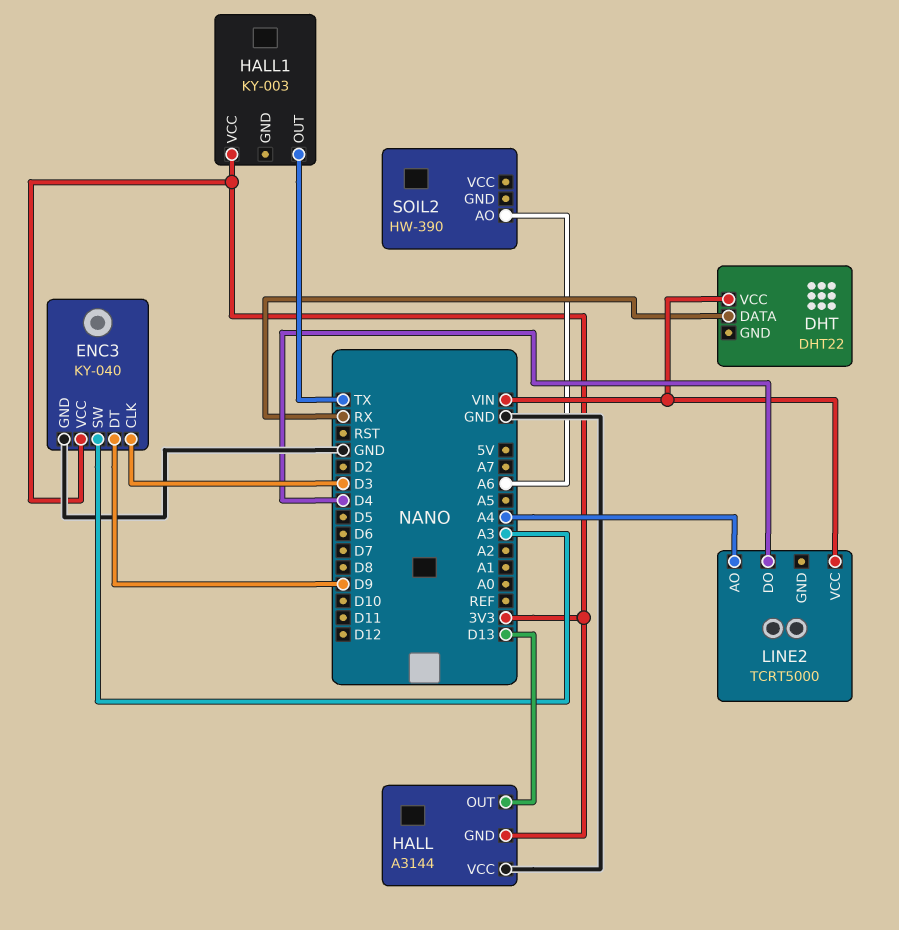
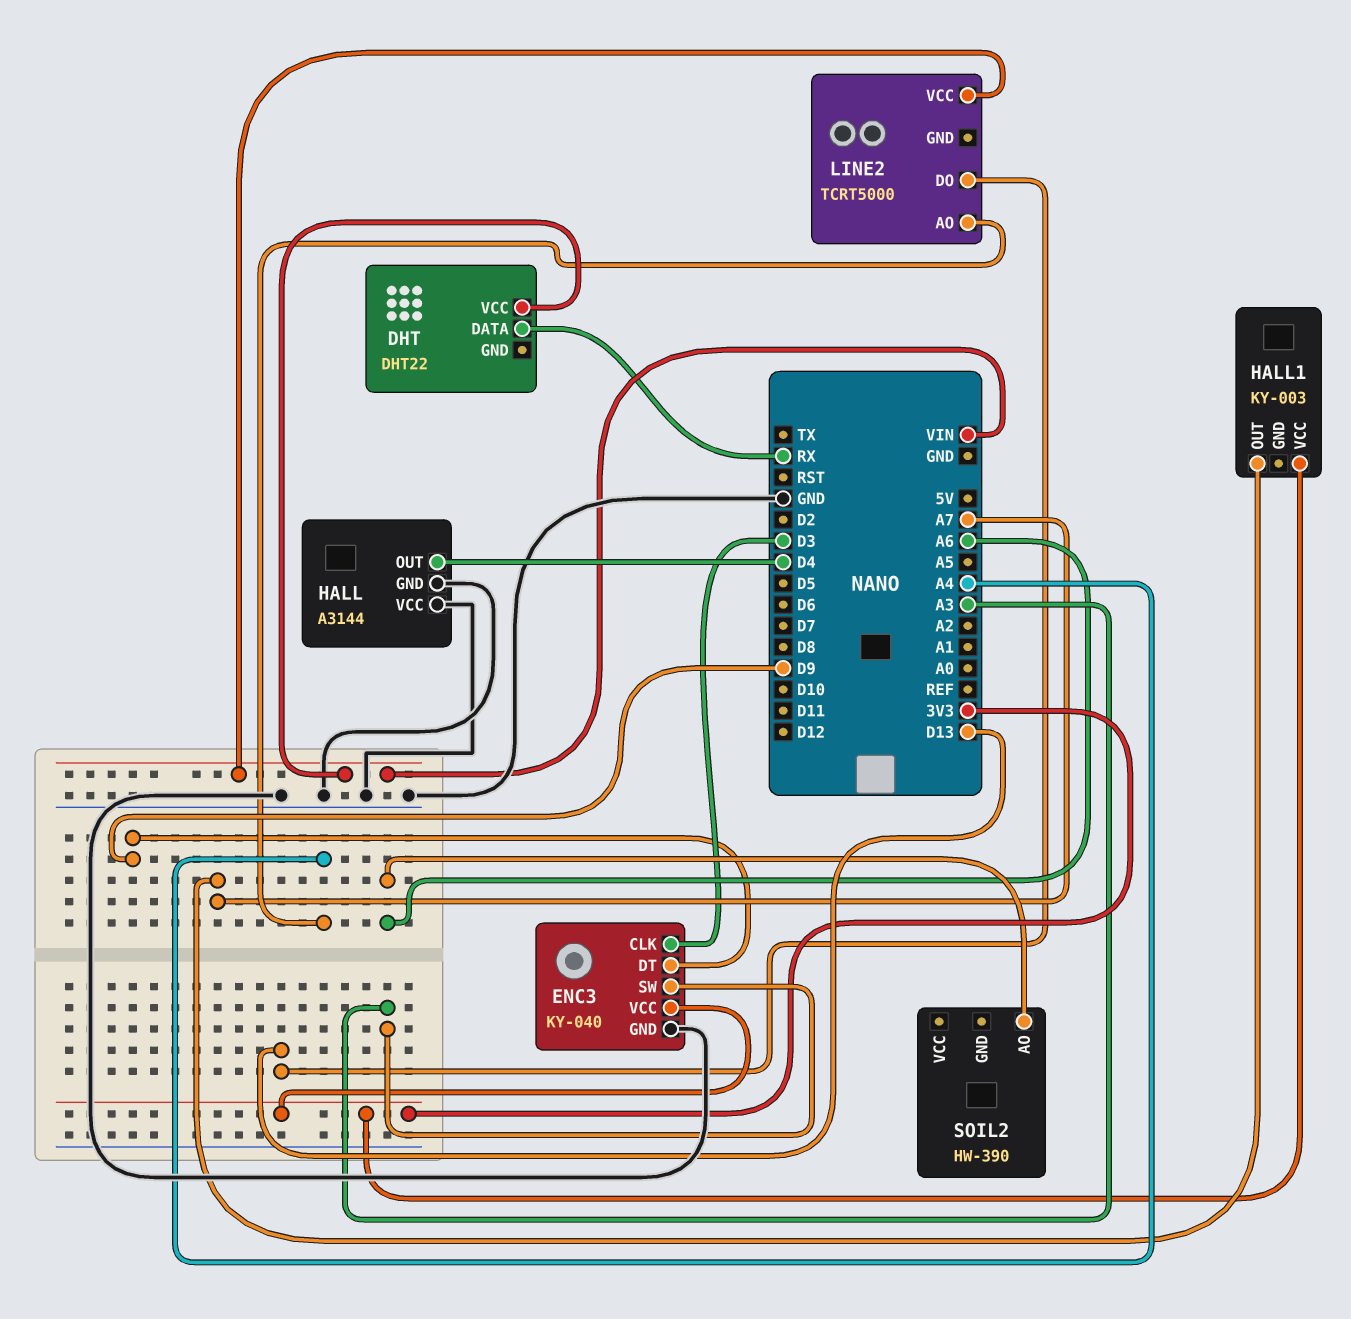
HALL pin GND: 3V3 -> GND
HALL pin OUT: D13 -> D4
HALL1 pin OUT: TX -> A7
LINE2 pin DO: D4 -> D13

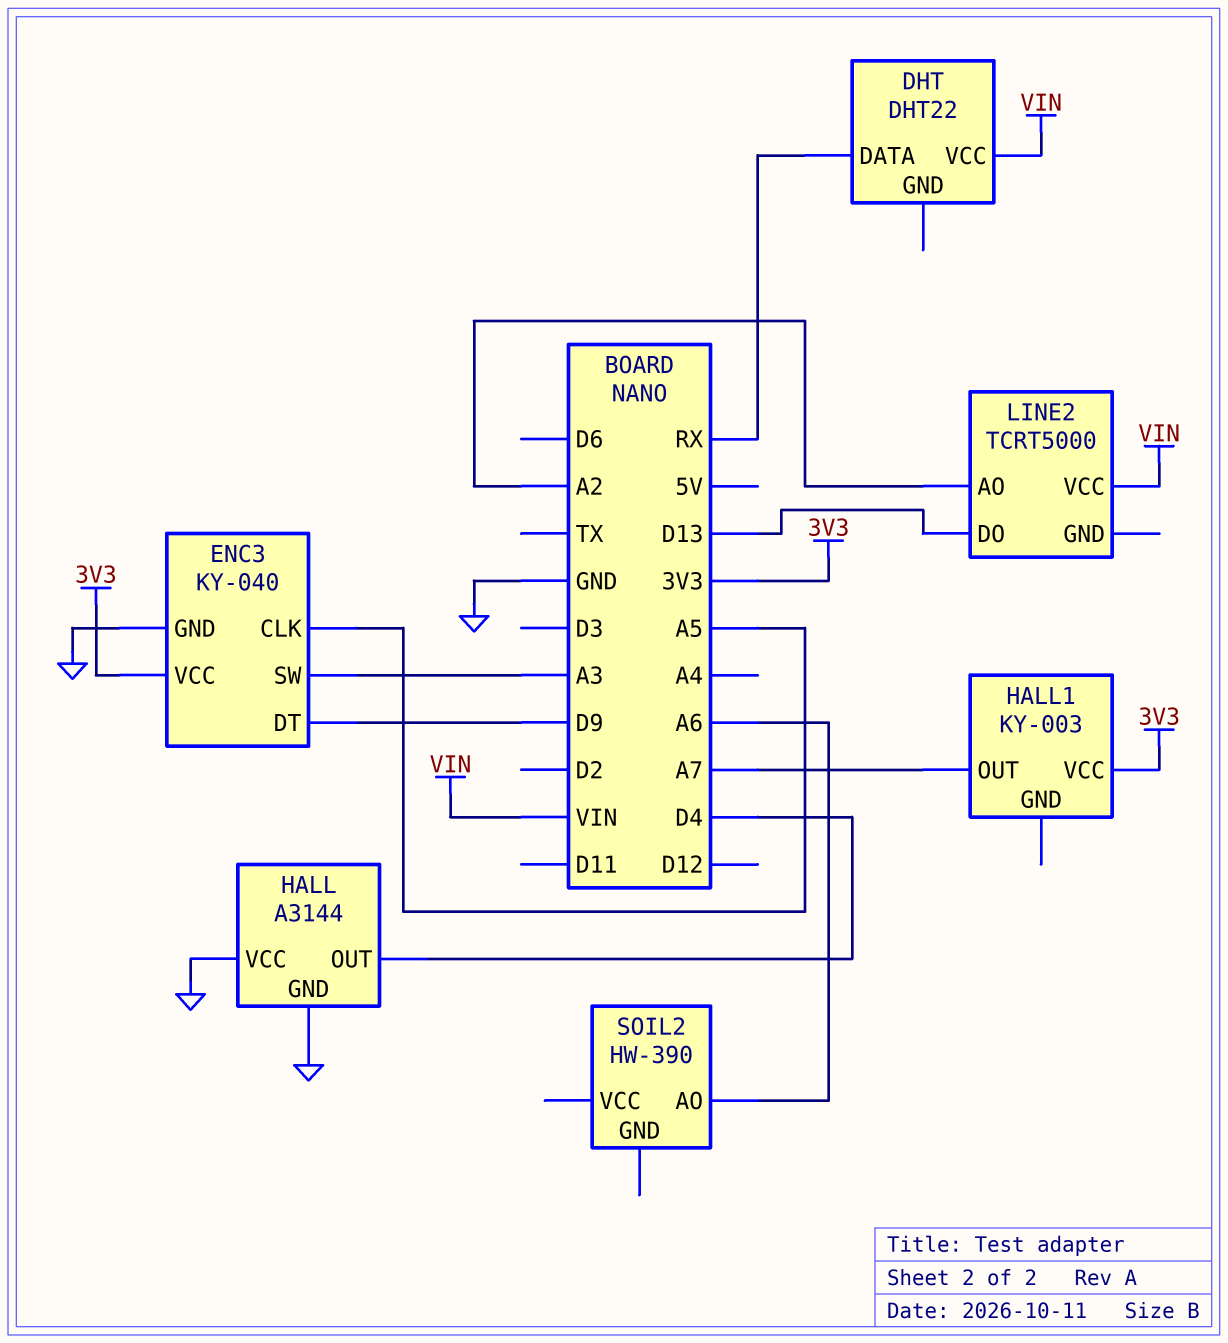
ENC3 pin CLK: D3 -> A5
LINE2 pin AO: A4 -> A2

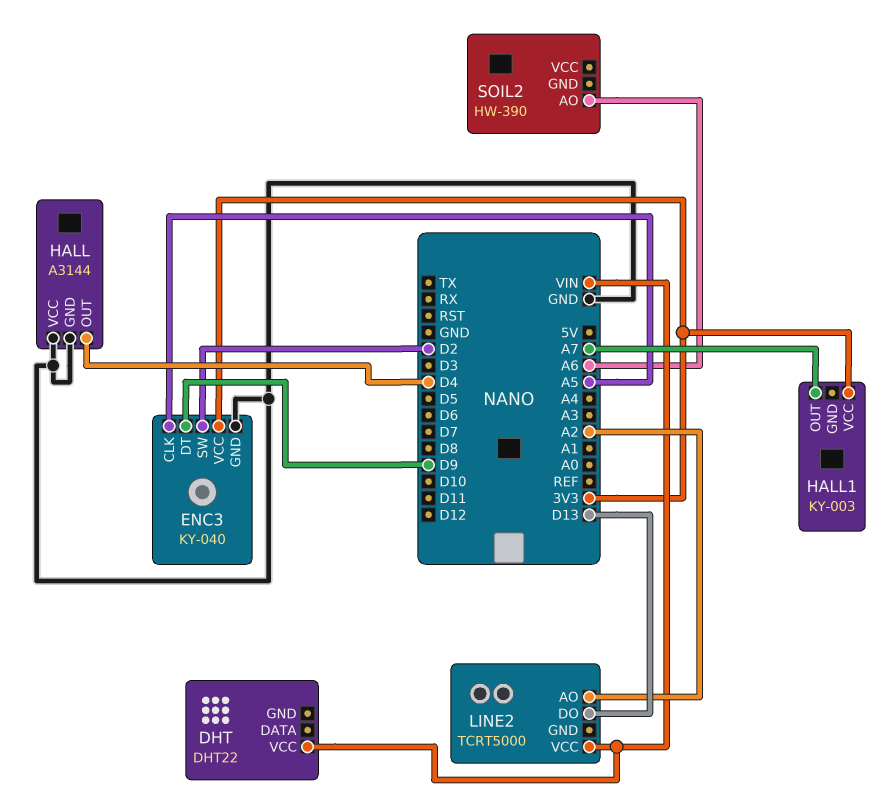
DHT pin DATA: RX -> none
ENC3 pin SW: A3 -> D2

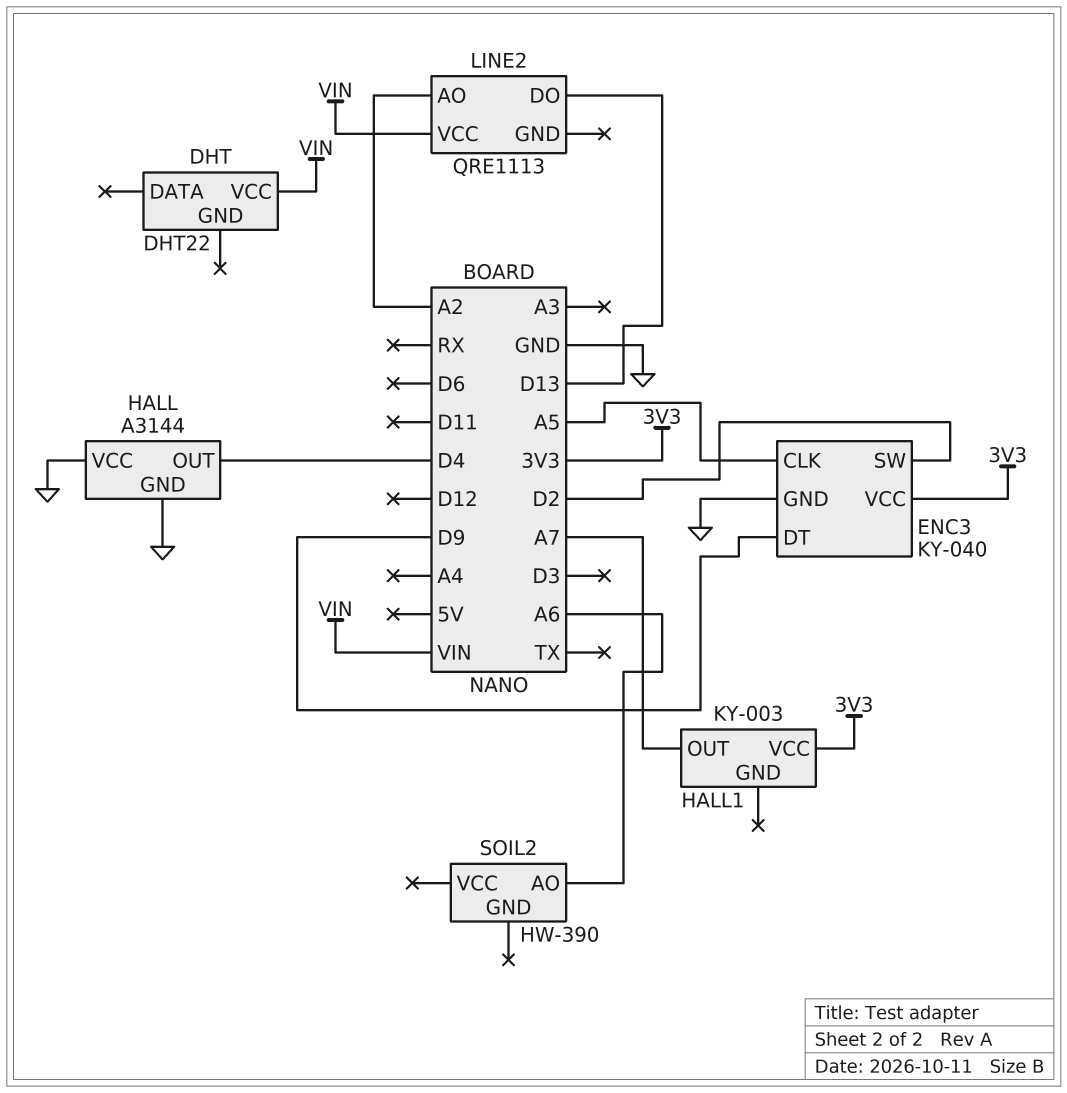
LINE2: TCRT5000 -> QRE1113

